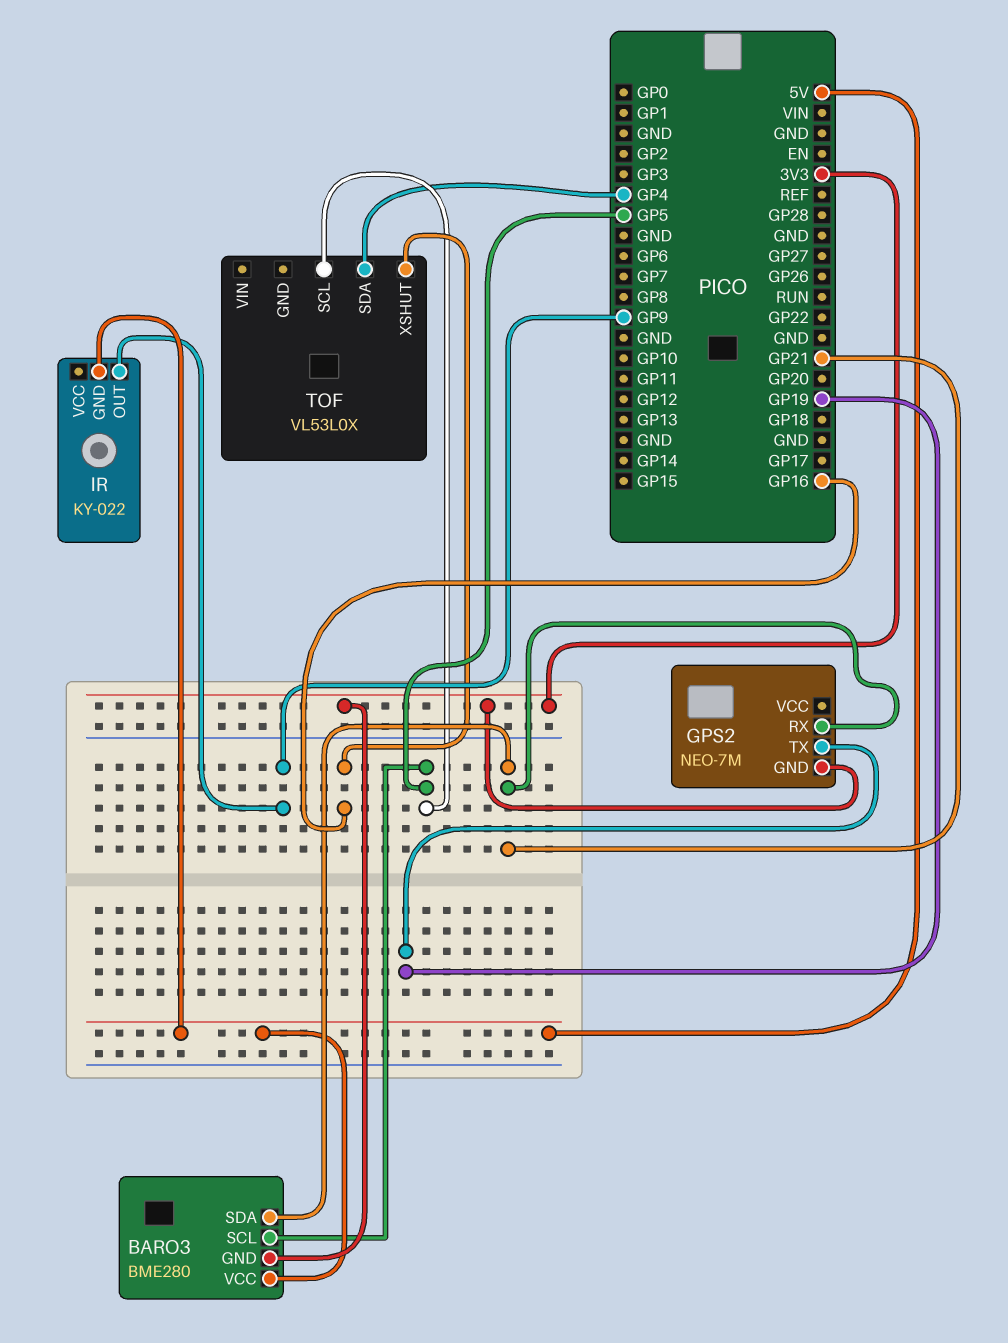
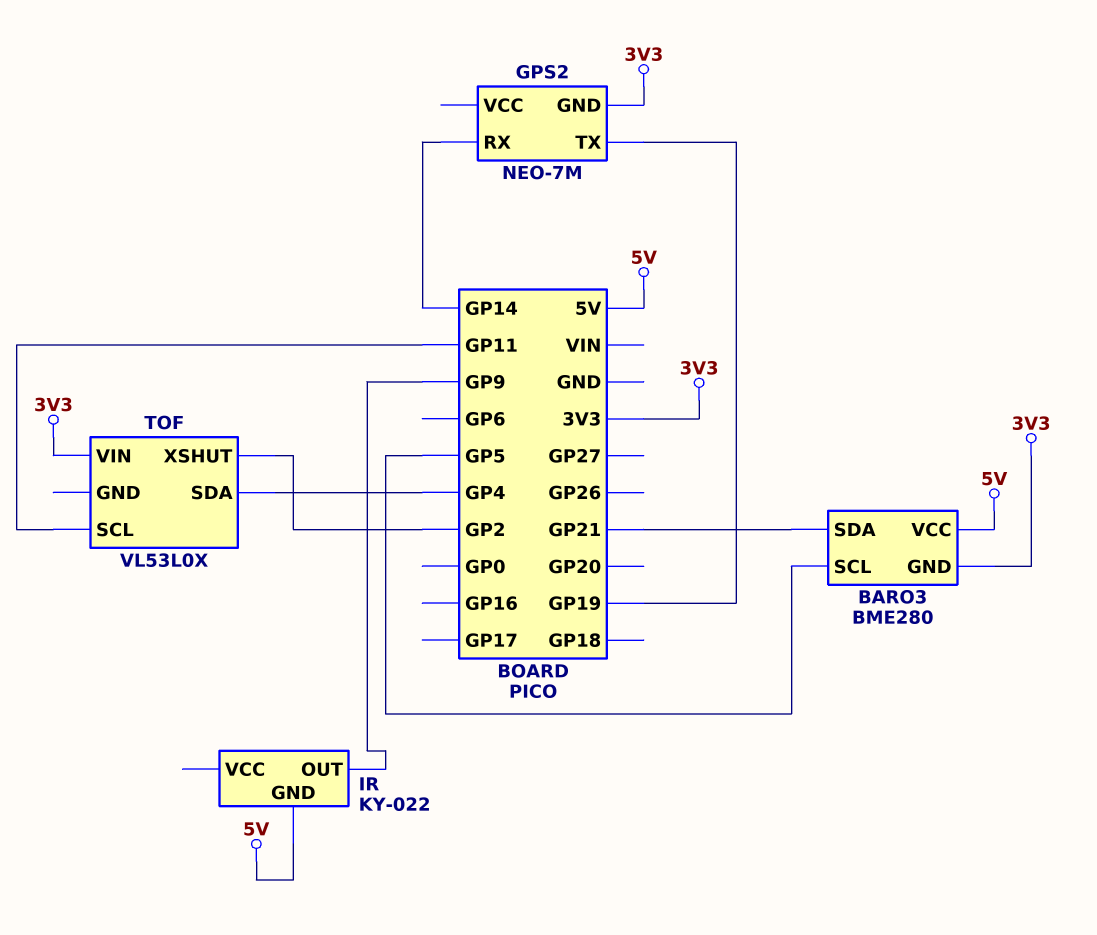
GPS2 pin RX: GP21 -> GP14
TOF pin SCL: GP5 -> GP11
TOF pin VIN: none -> 3V3
TOF pin XSHUT: GP16 -> GP2

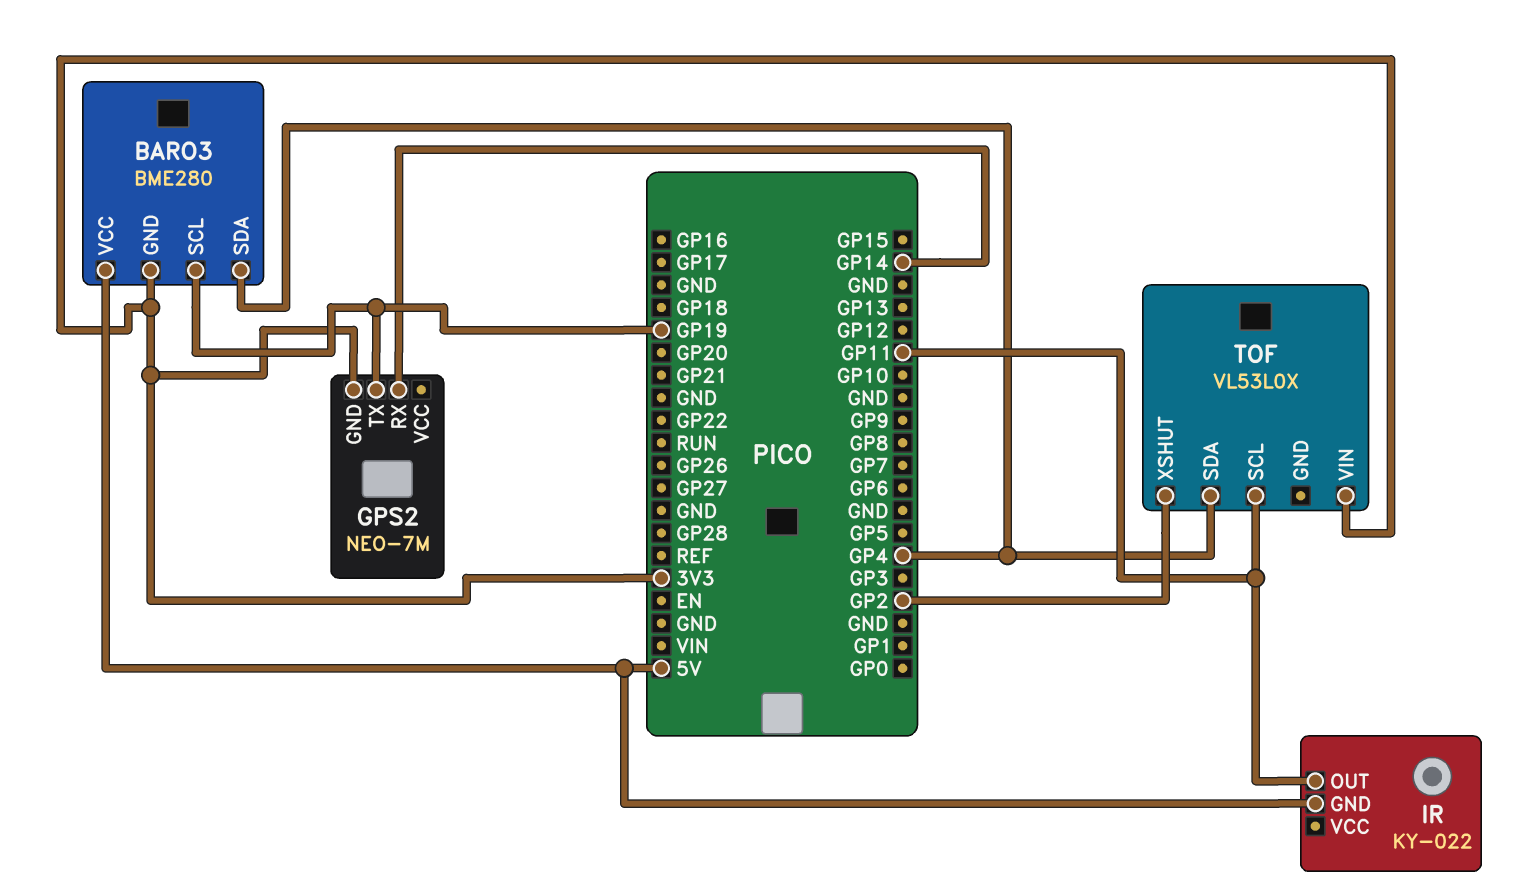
BARO3 pin SCL: GP5 -> GP19
BARO3 pin SDA: GP21 -> GP4
IR pin OUT: GP9 -> GP11

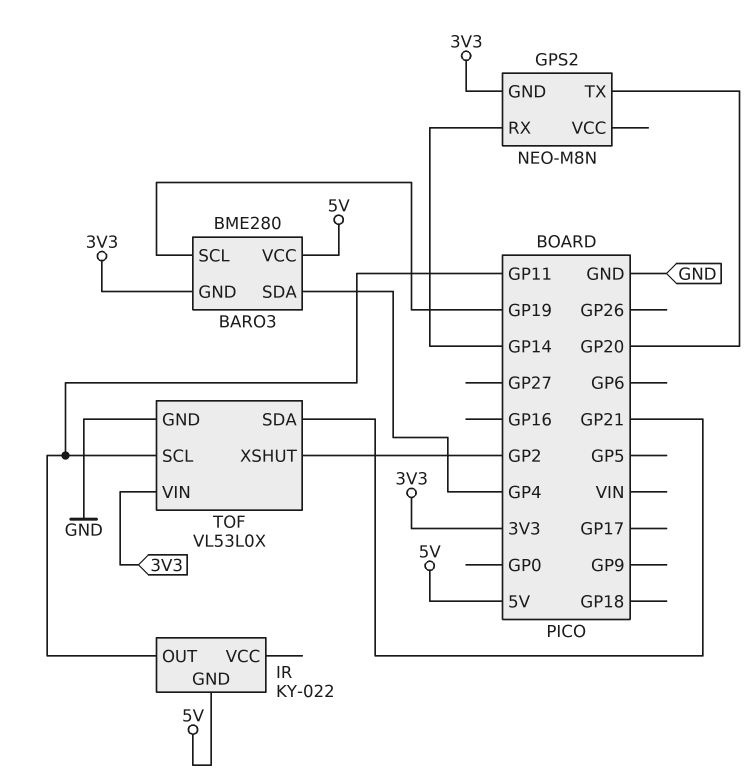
GPS2: NEO-7M -> NEO-M8N
GPS2 pin TX: GP19 -> GP20
TOF pin GND: none -> GND
TOF pin SDA: GP4 -> GP21

